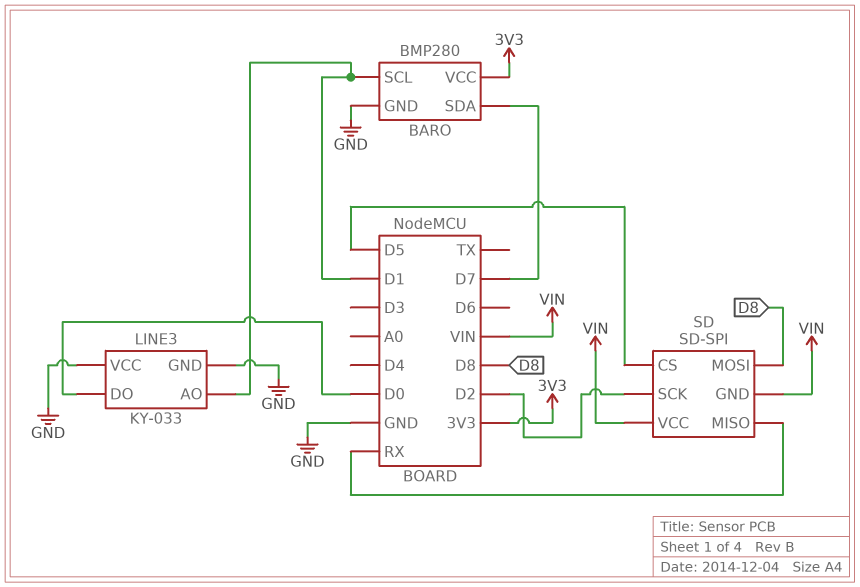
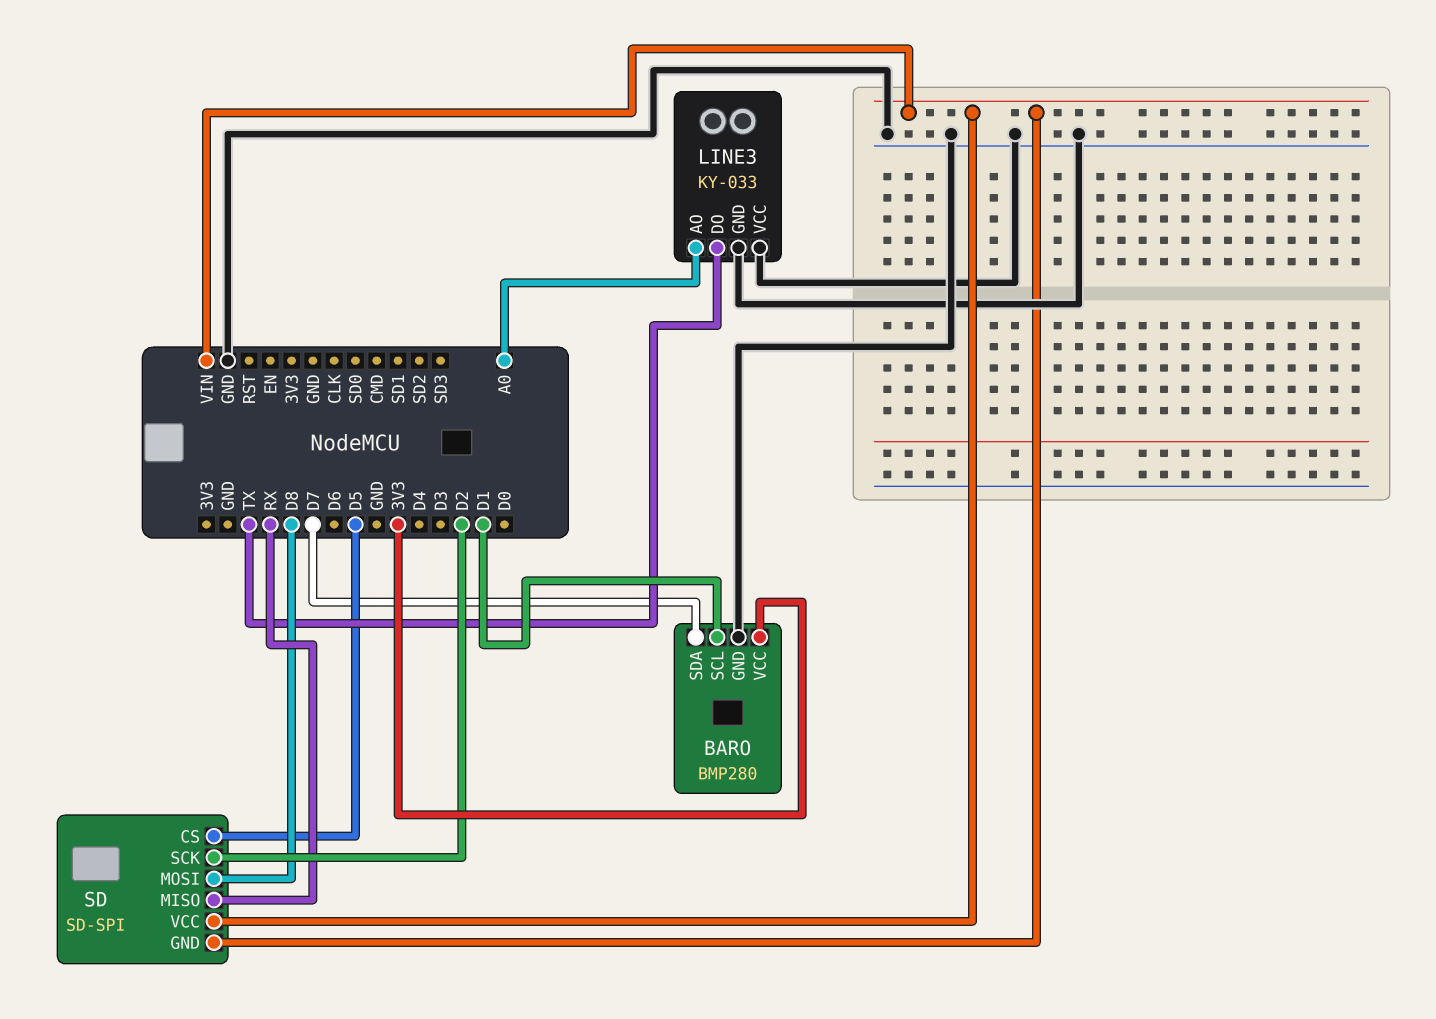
LINE3 pin AO: D1 -> A0
LINE3 pin DO: D0 -> TX

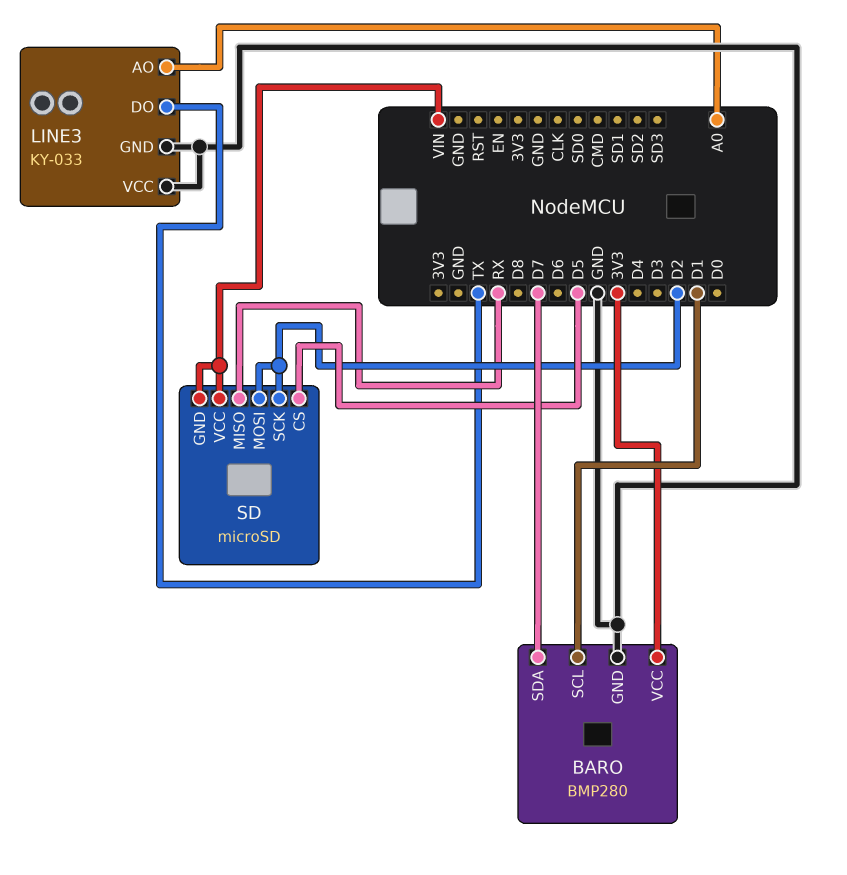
SD: SD-SPI -> microSD
SD pin MOSI: D8 -> D2

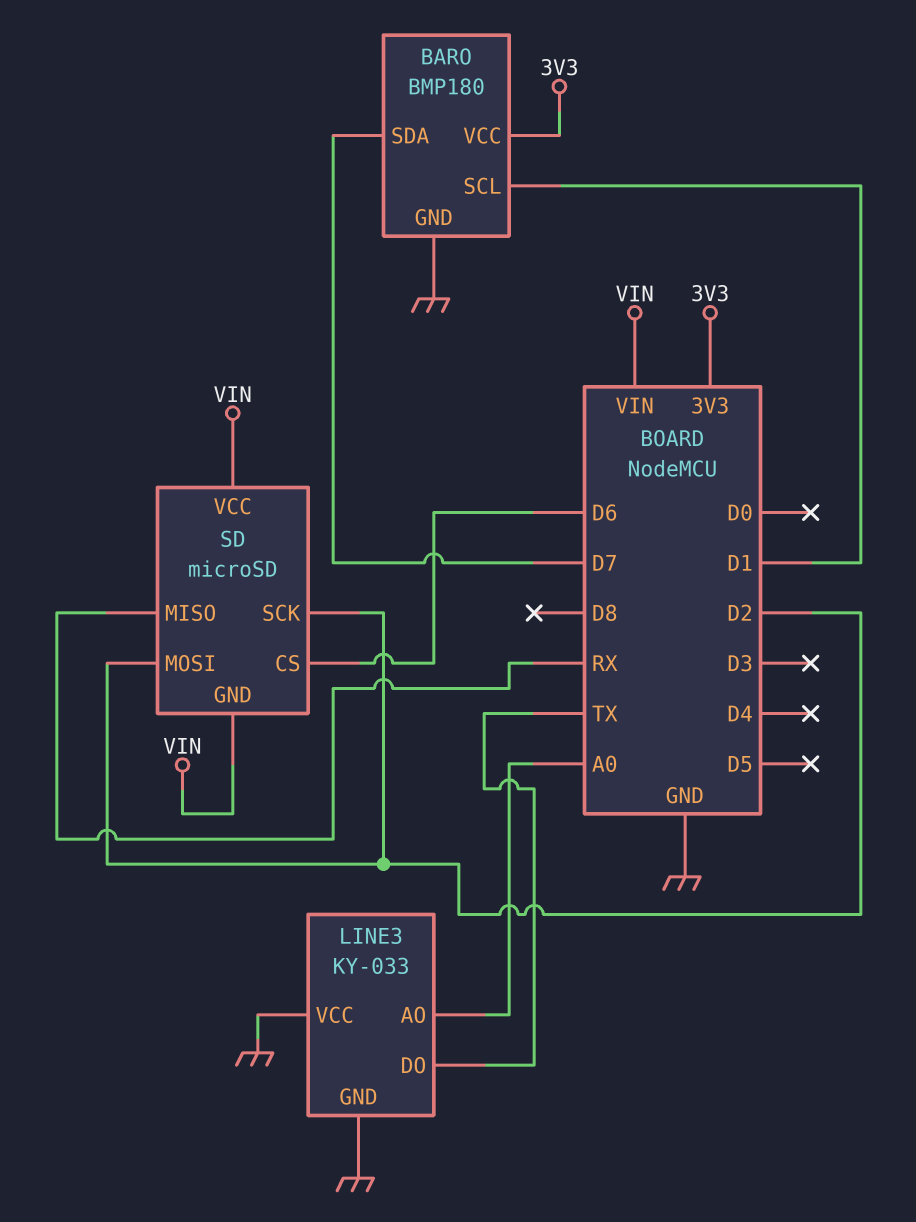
BARO: BMP280 -> BMP180
SD pin CS: D5 -> D6

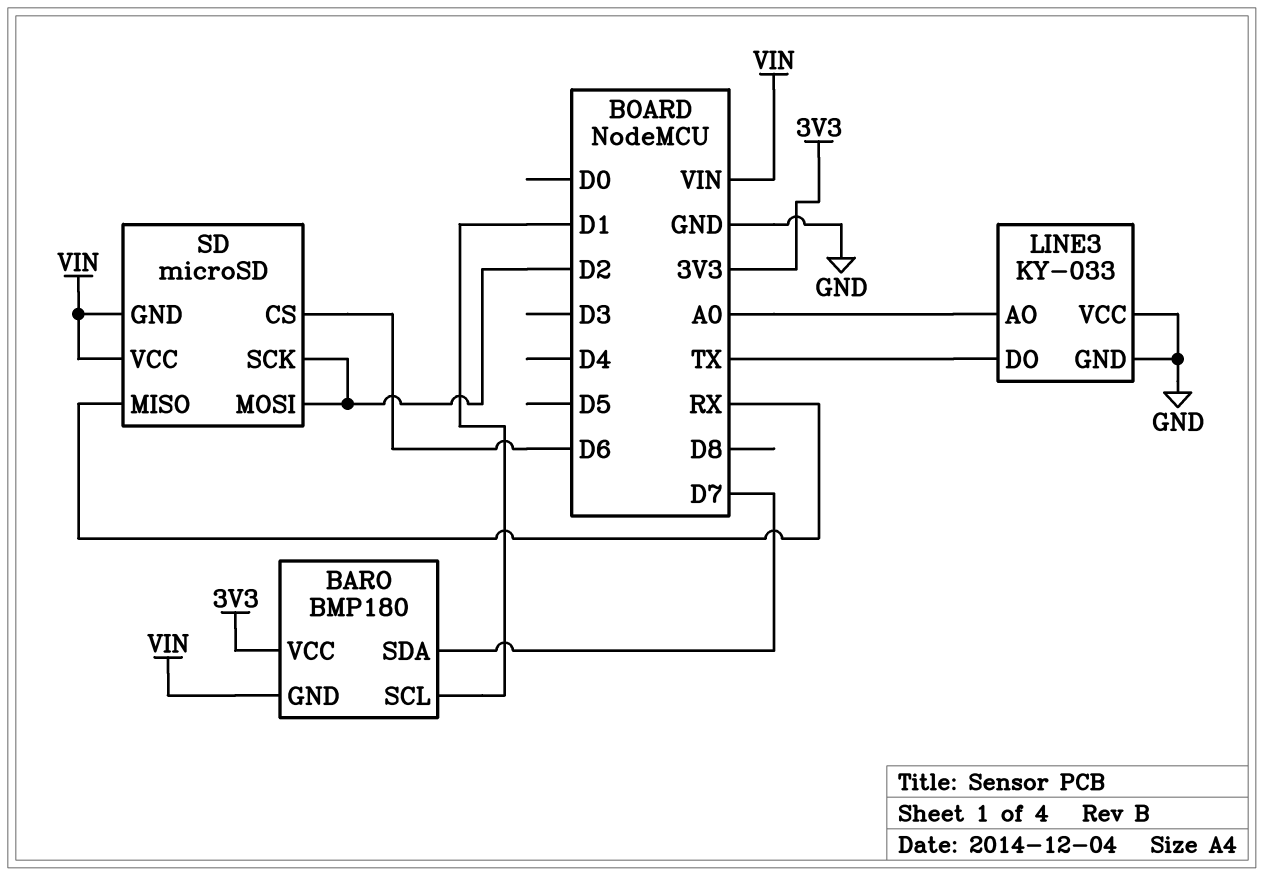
BARO pin GND: GND -> VIN

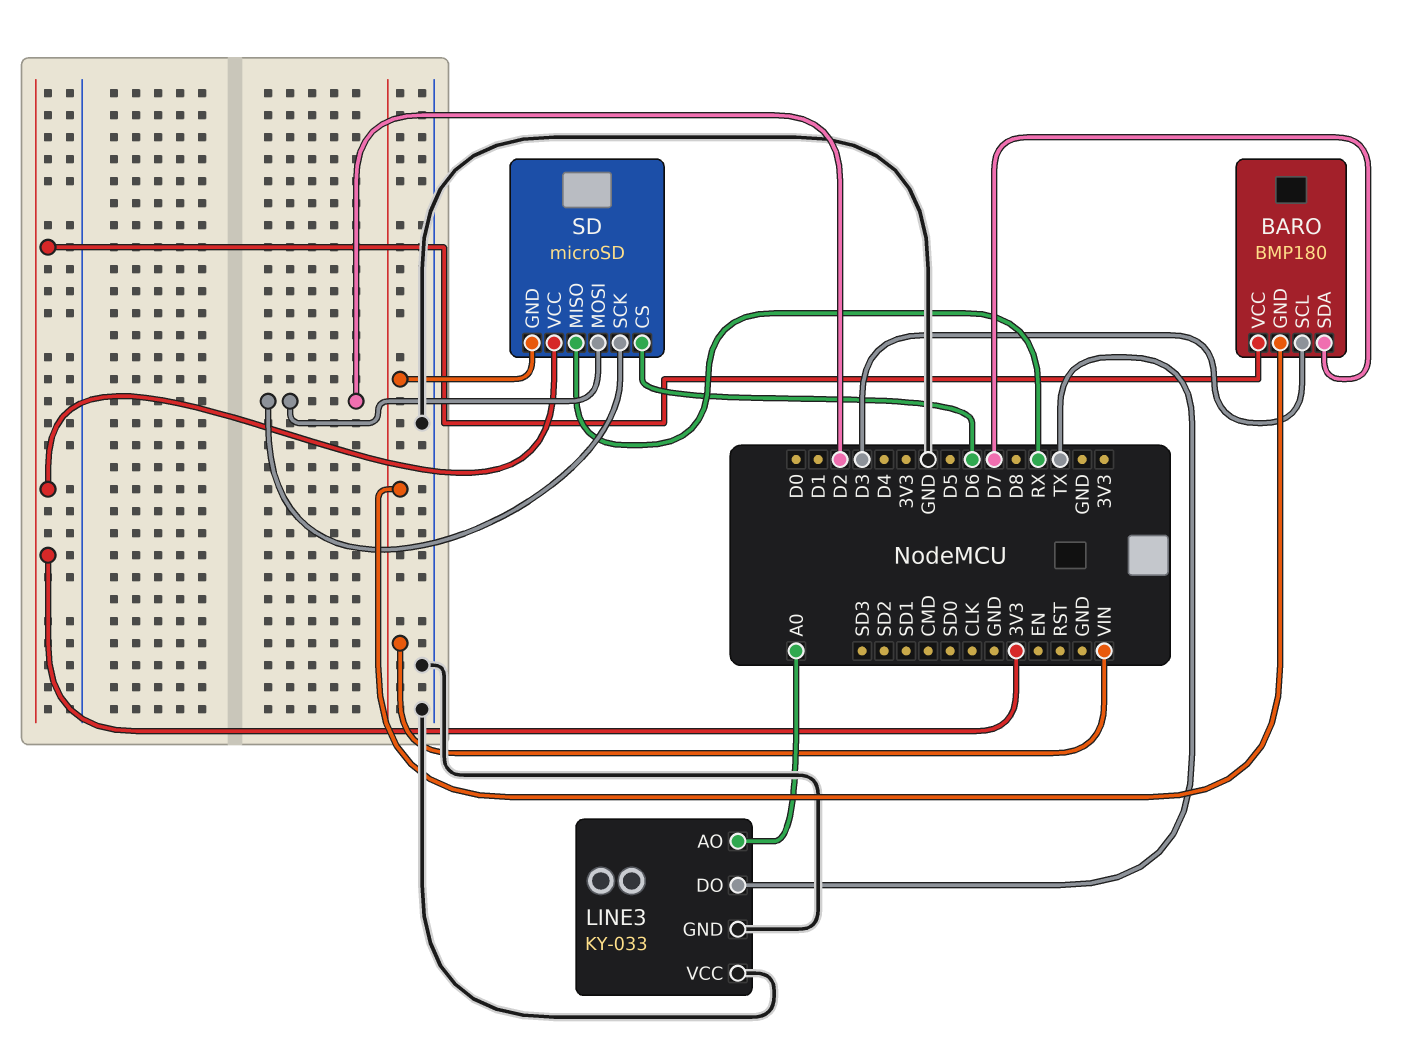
BARO pin SCL: D1 -> D3
SD pin VCC: VIN -> 3V3

